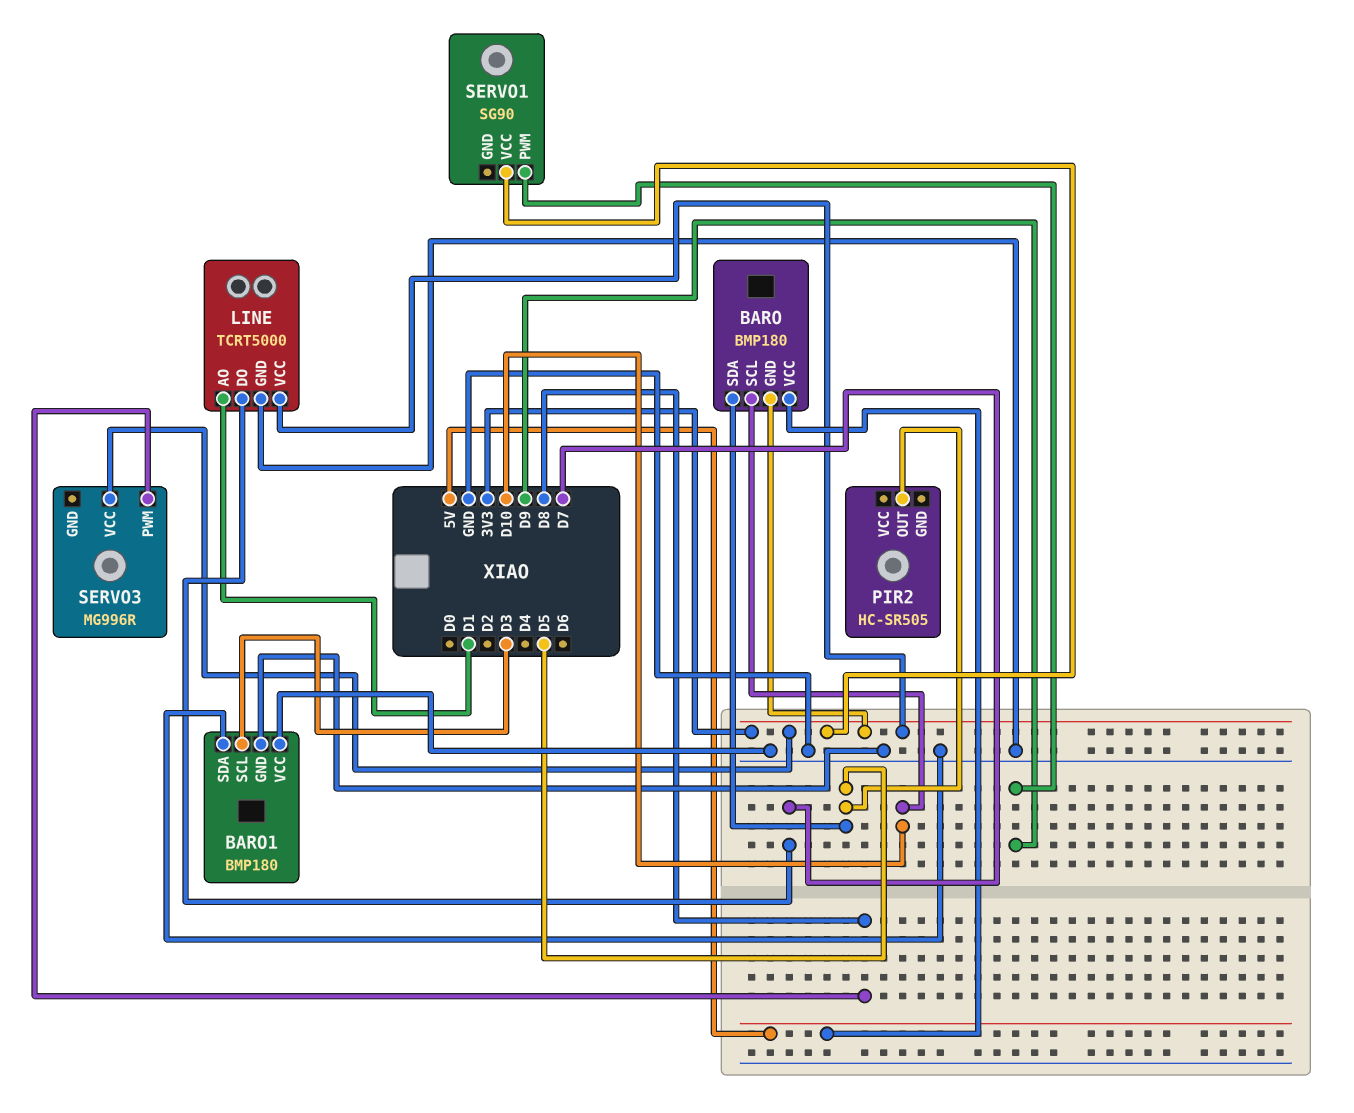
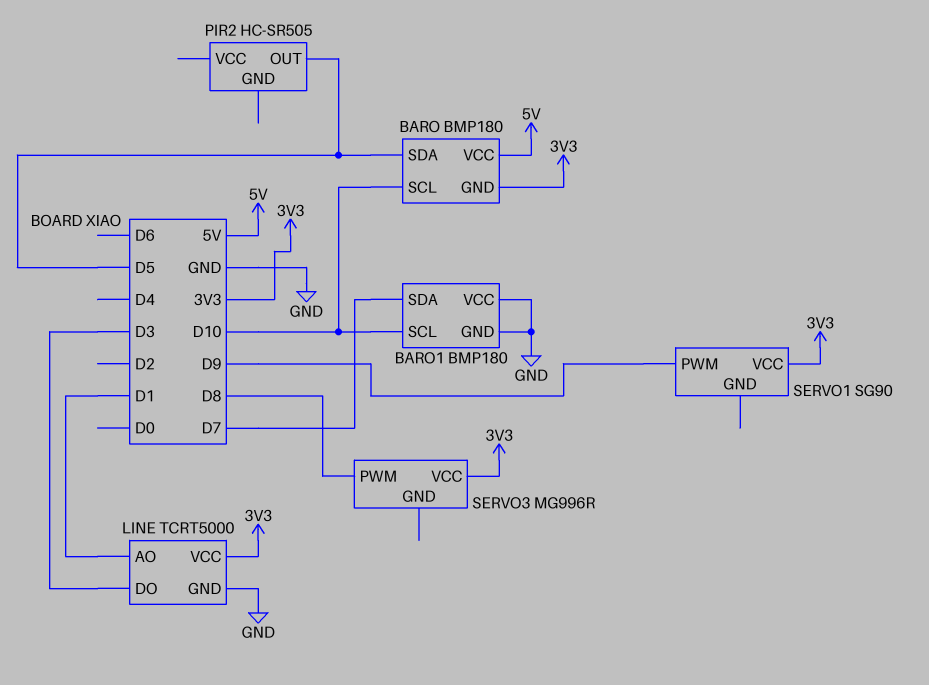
BARO1 pin SCL: D3 -> D10
BARO1 pin SDA: GND -> D7
LINE pin DO: D7 -> D3

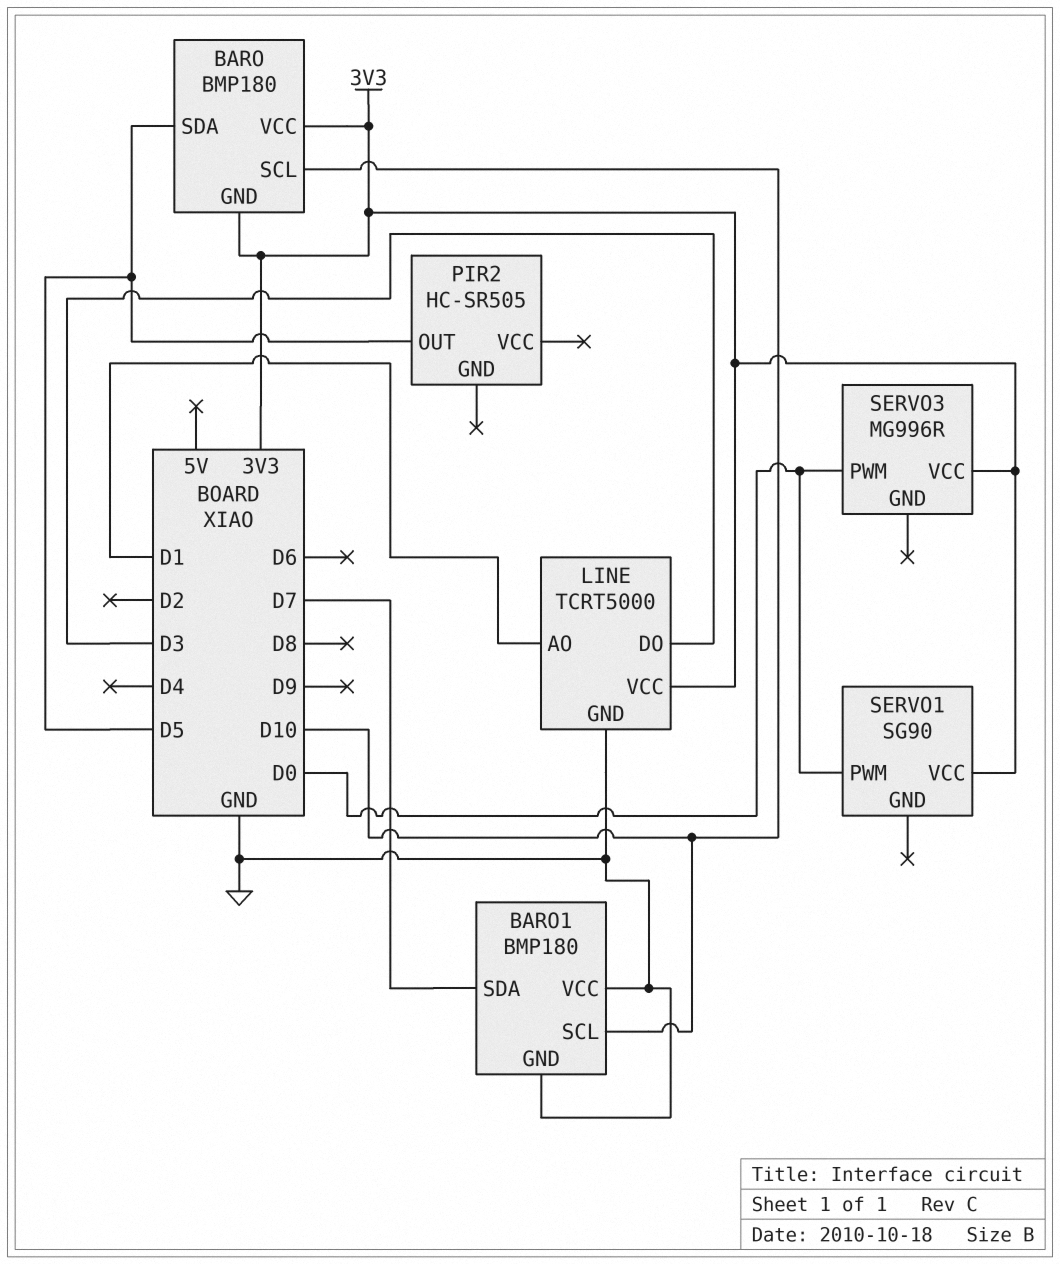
BARO pin VCC: 5V -> 3V3
SERVO1 pin PWM: D9 -> D0
SERVO3 pin PWM: D8 -> D0

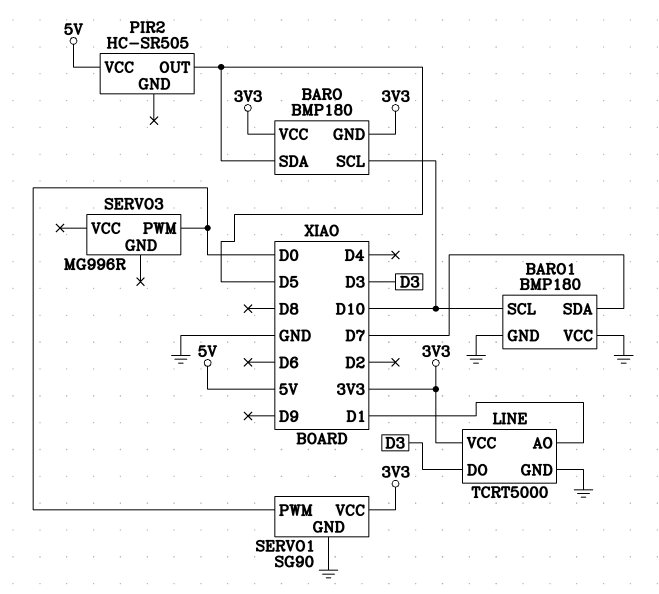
PIR2 pin VCC: none -> 5V
SERVO1 pin GND: none -> GND
SERVO3 pin VCC: 3V3 -> none

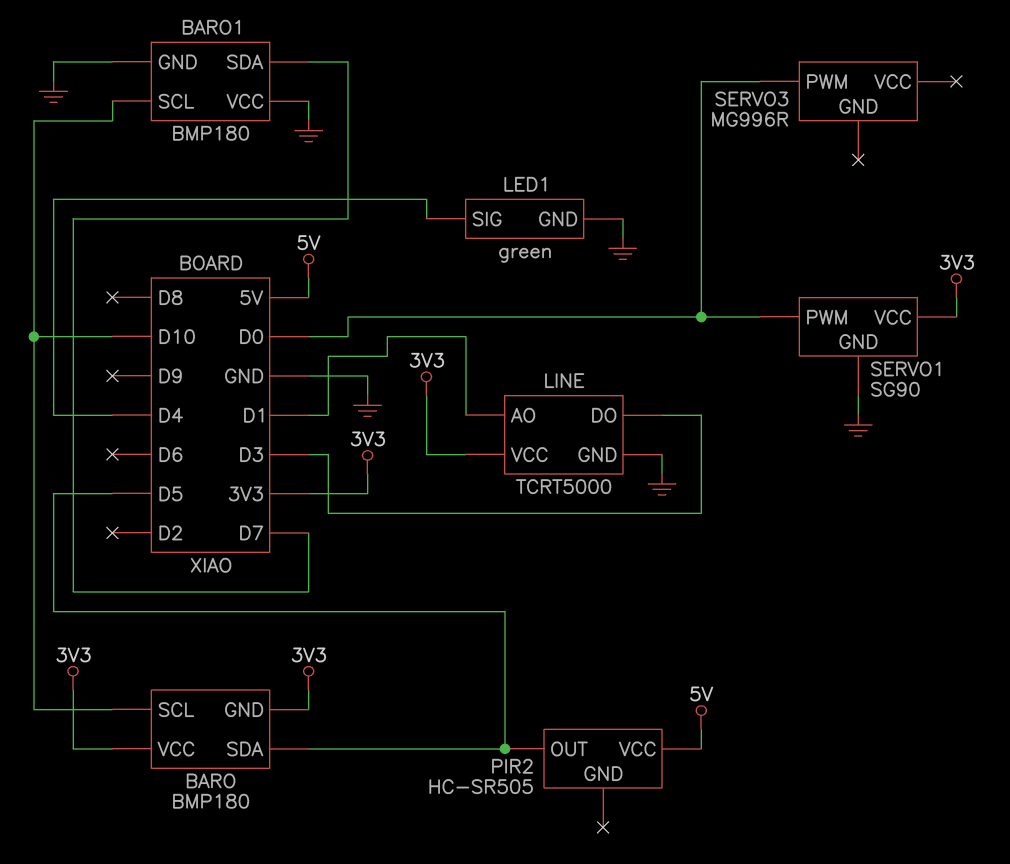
LED1: none -> green
LED1 pin GND: none -> GND
LED1 pin SIG: none -> D4

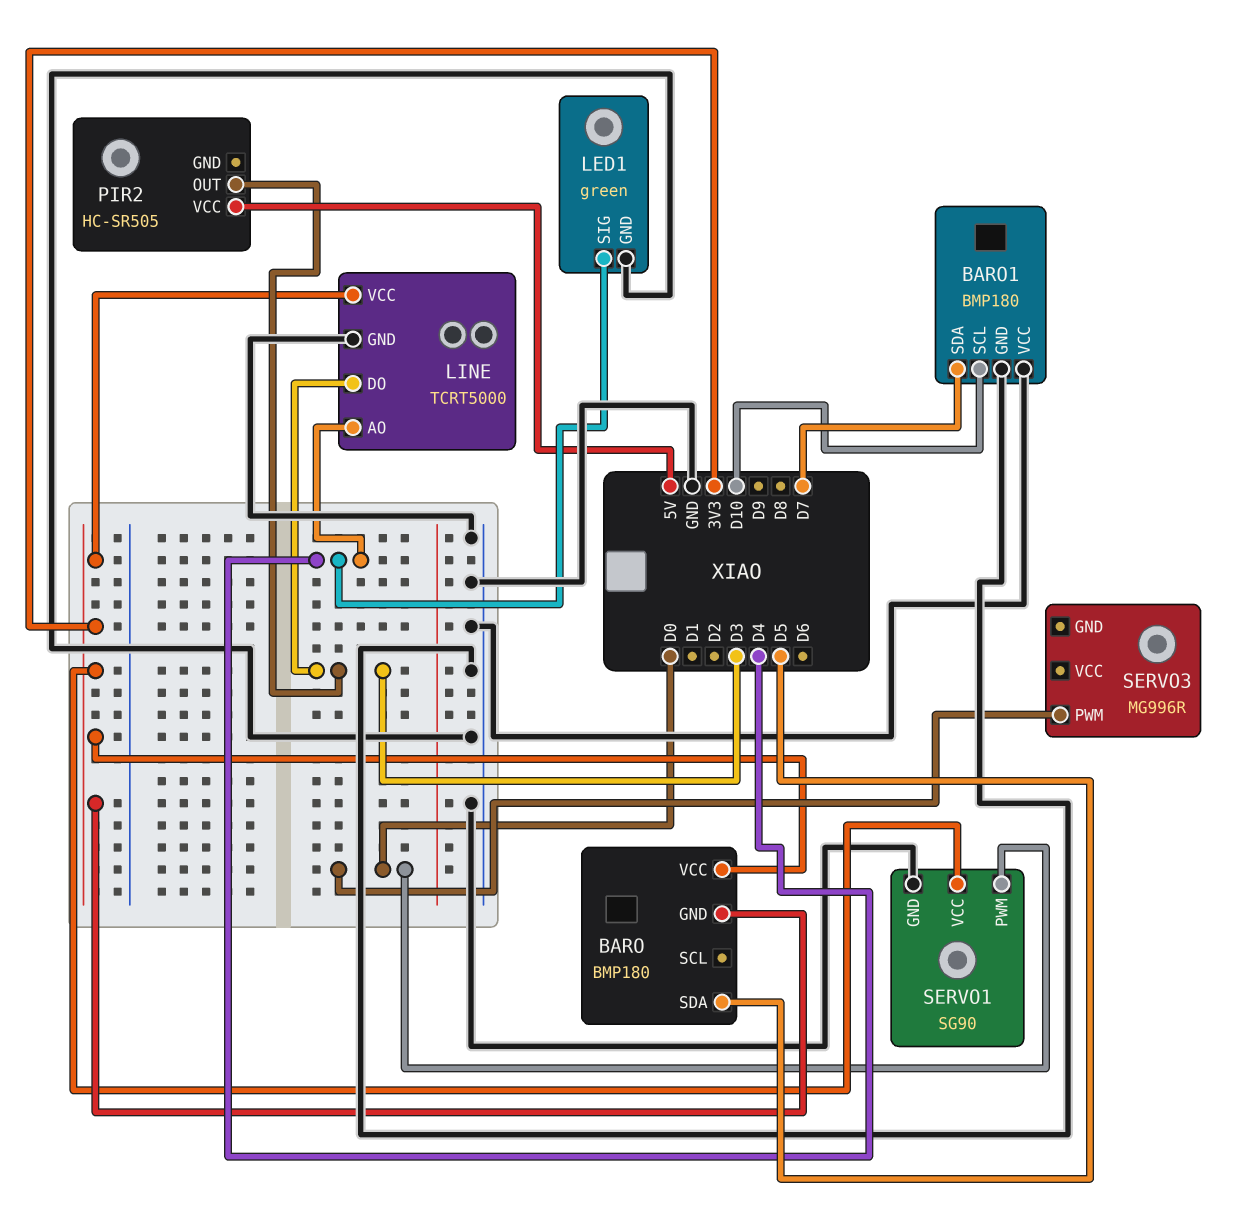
BARO pin SCL: D10 -> none
LINE pin AO: D1 -> D4
PIR2 pin OUT: D5 -> D3

